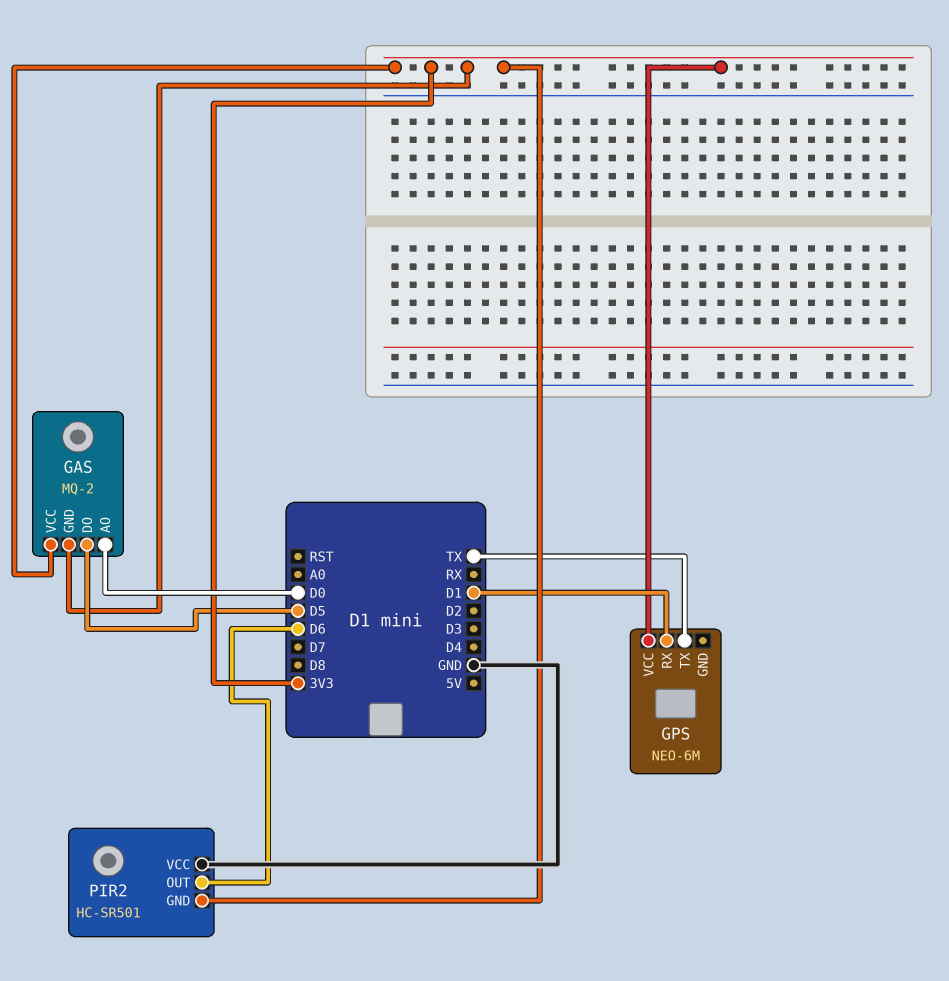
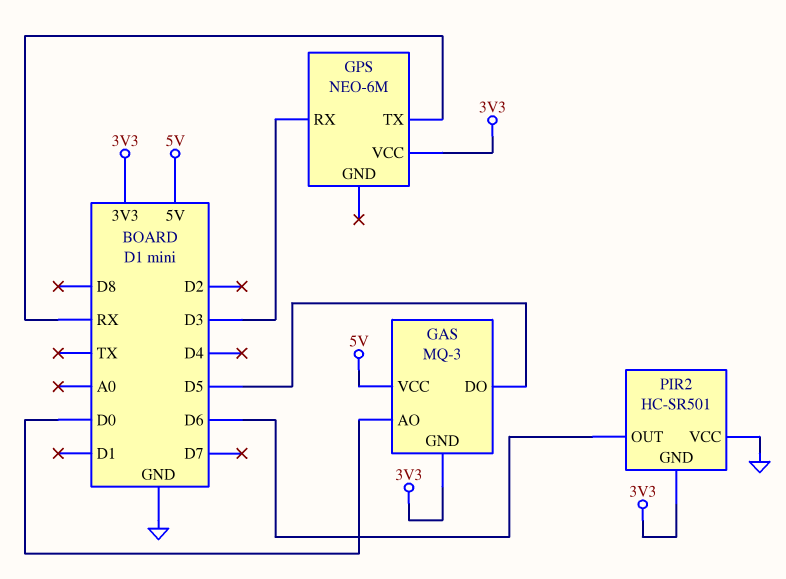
GAS: MQ-2 -> MQ-3
GAS pin VCC: 3V3 -> 5V
GPS pin RX: D1 -> D3
GPS pin TX: TX -> RX

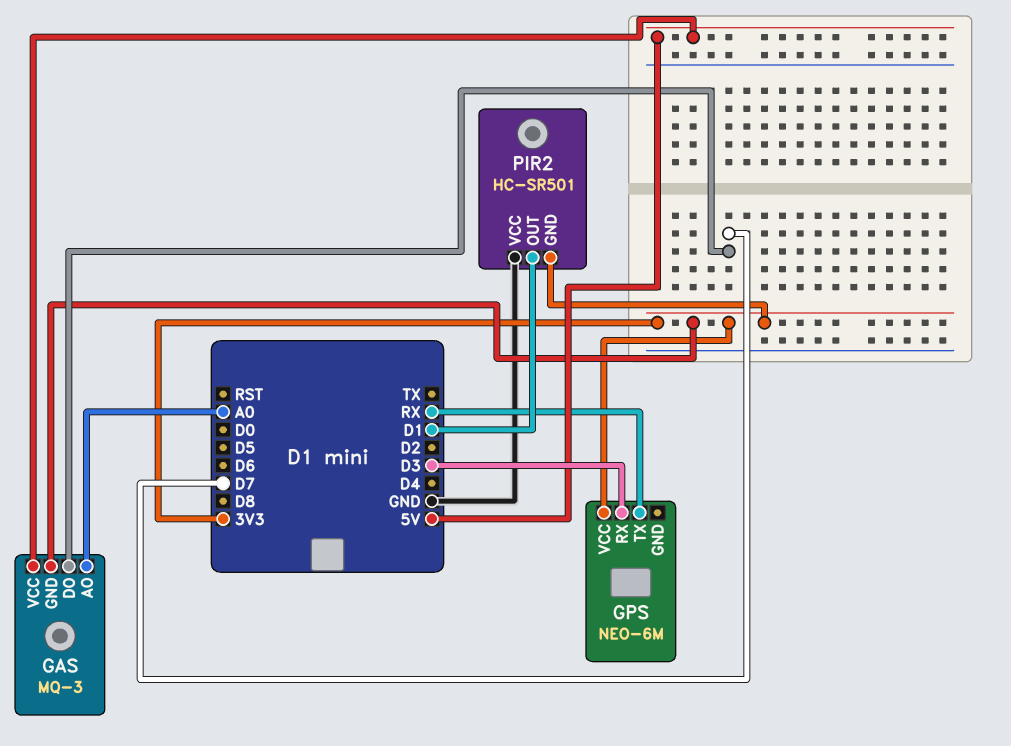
GAS pin AO: D0 -> A0
GAS pin DO: D5 -> D7
PIR2 pin OUT: D6 -> D1

